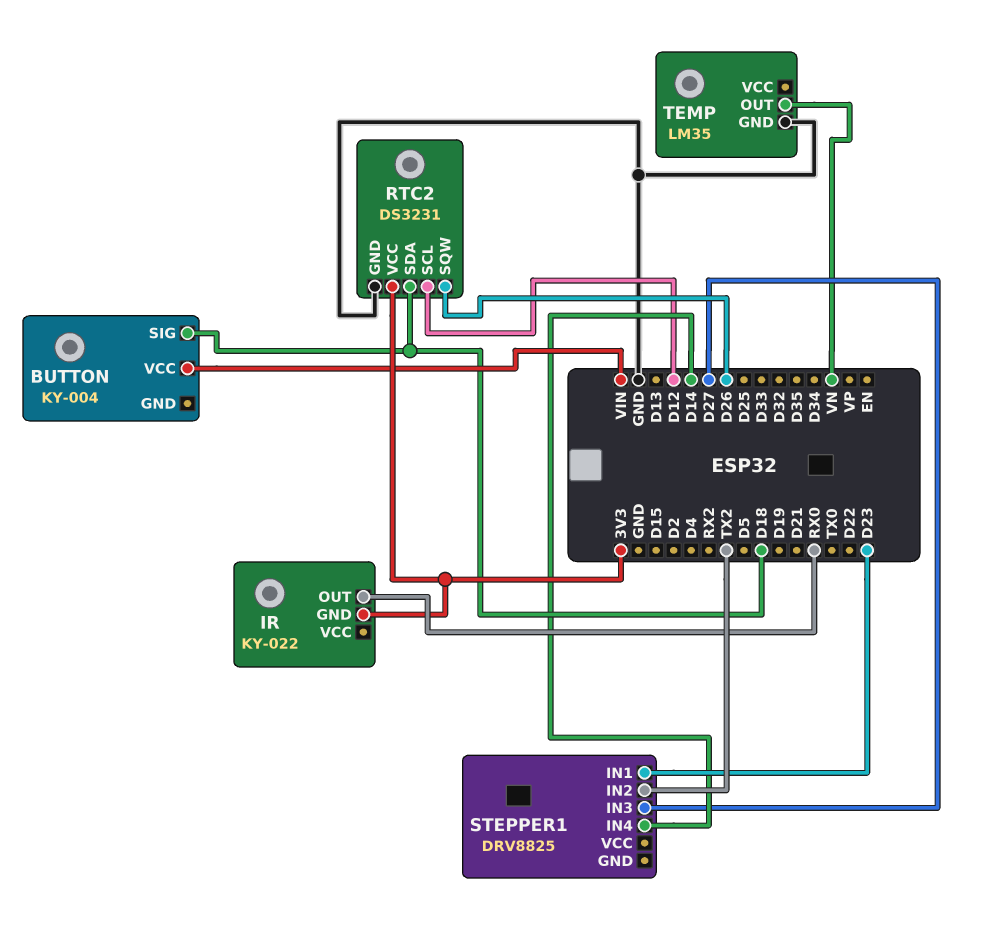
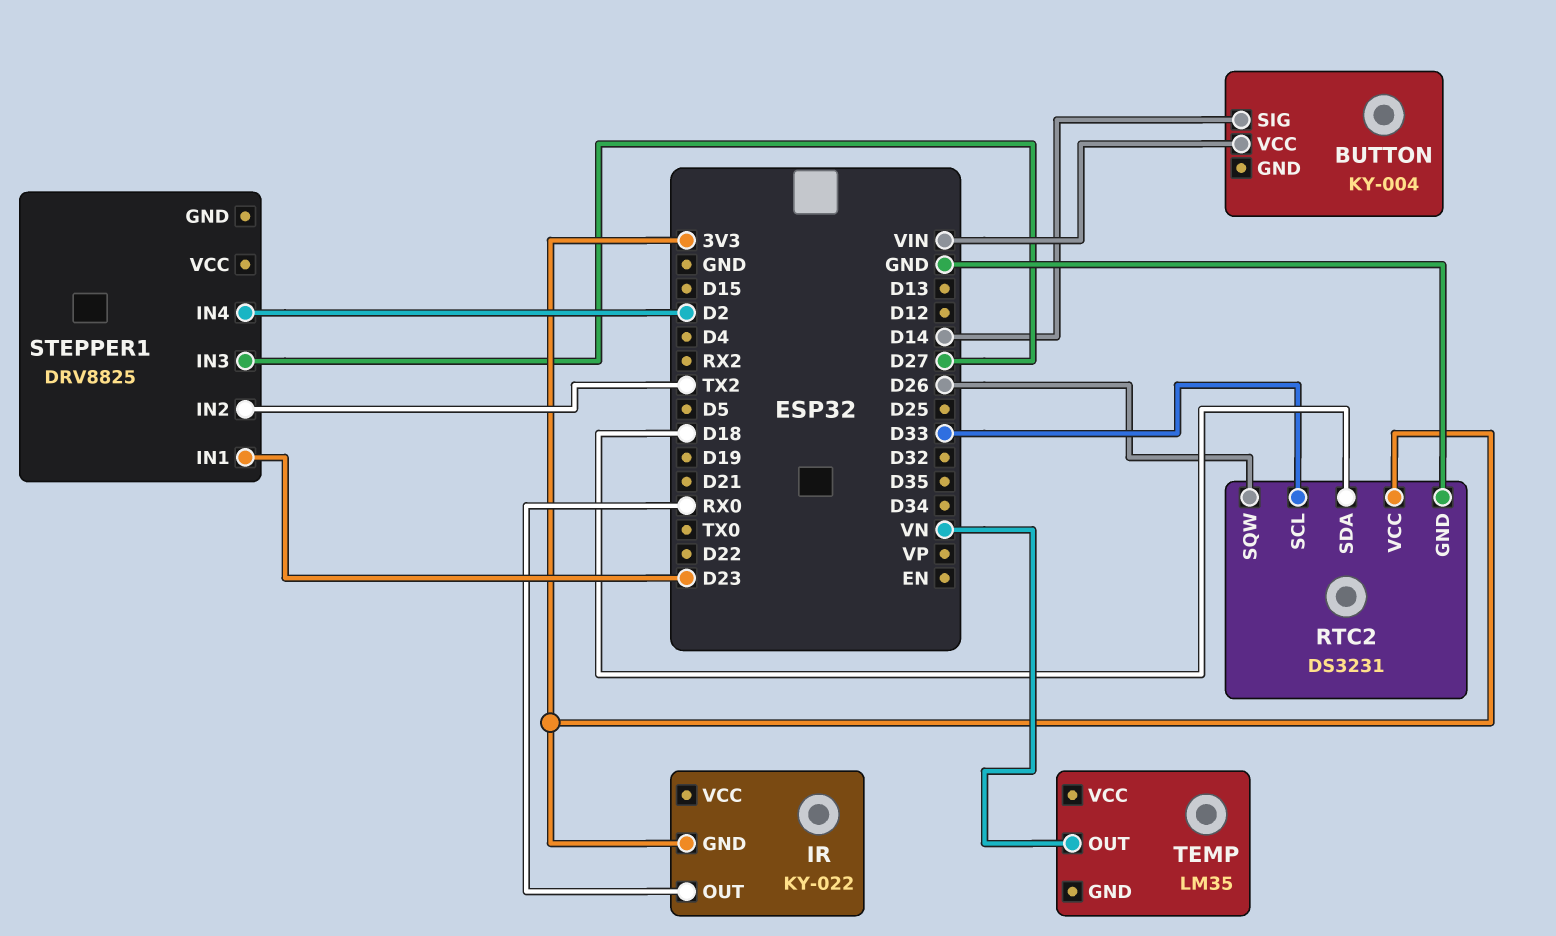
BUTTON pin SIG: D18 -> D14
RTC2 pin SCL: D12 -> D33
STEPPER1 pin IN4: D14 -> D2
TEMP pin GND: GND -> none

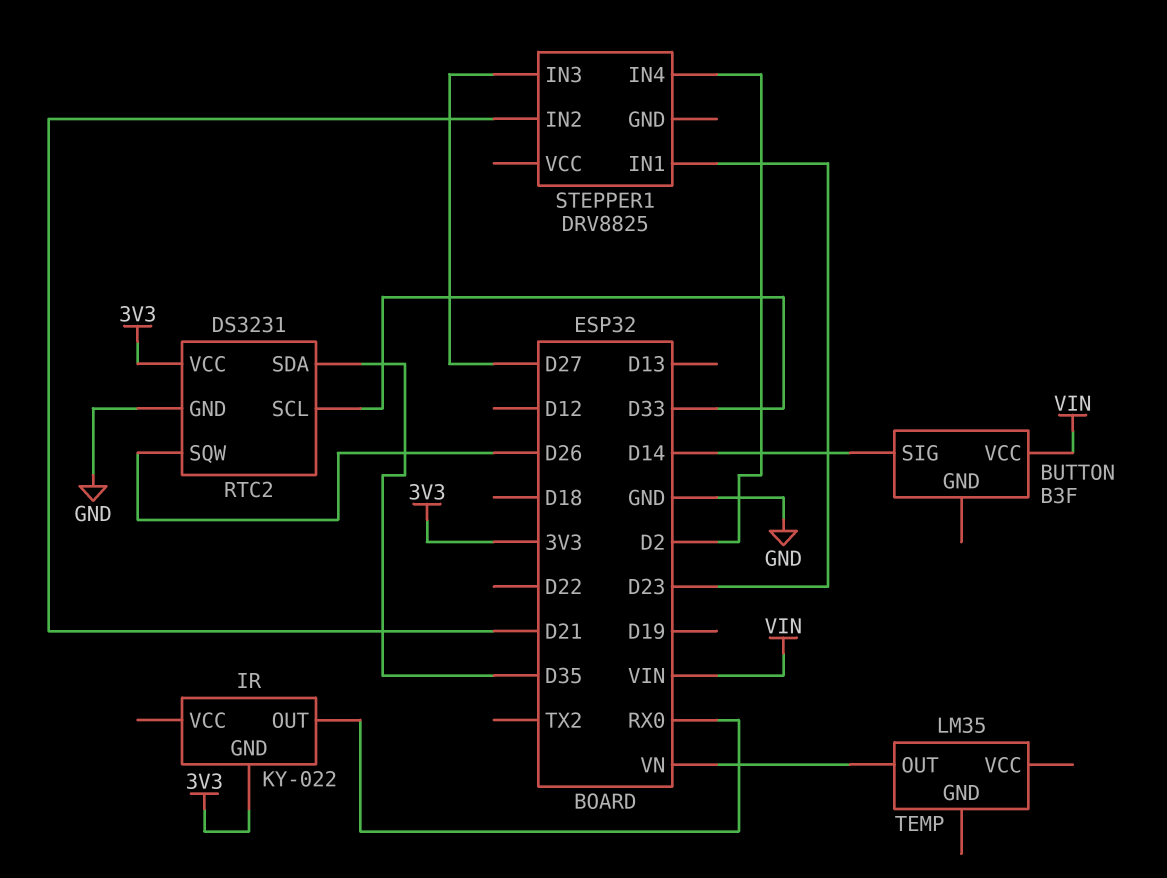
BUTTON: KY-004 -> B3F
RTC2 pin SDA: D18 -> D35
STEPPER1 pin IN2: TX2 -> D21

